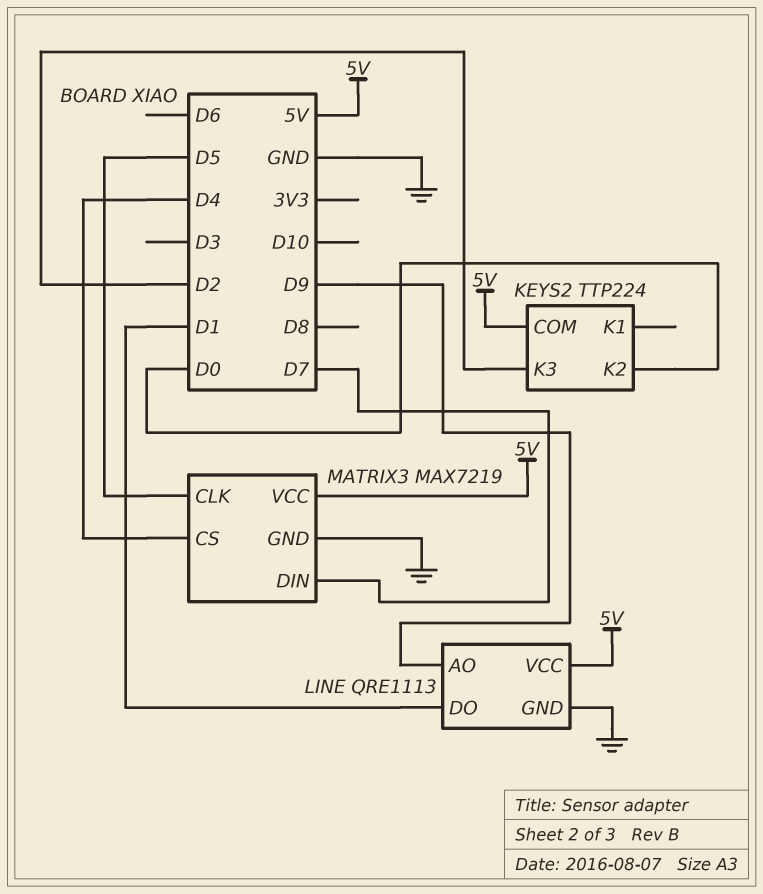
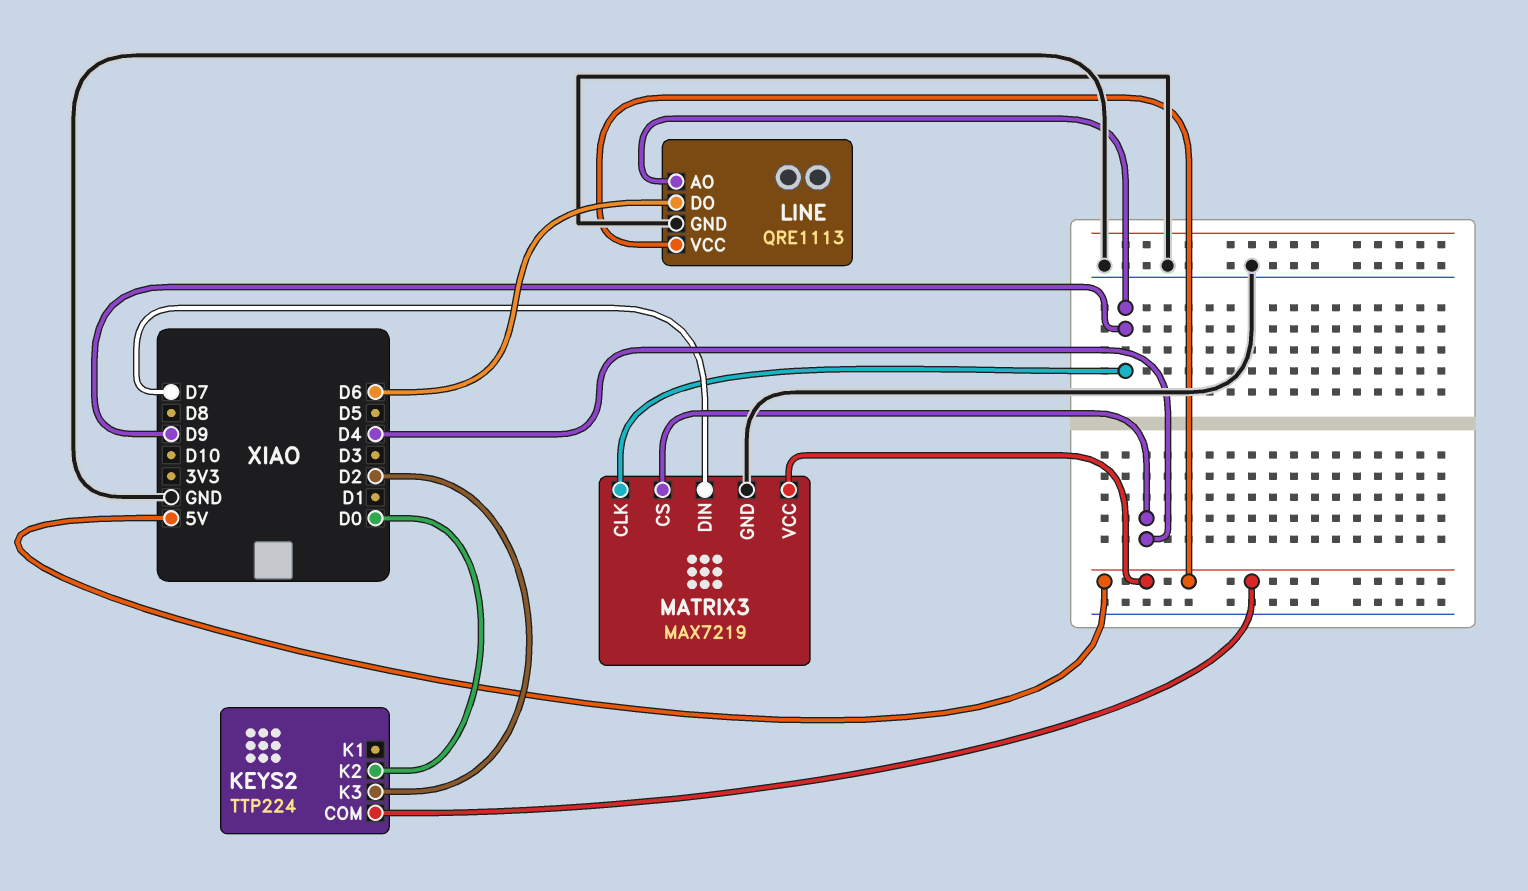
LINE pin DO: D1 -> D6
MATRIX3 pin CLK: D5 -> D9

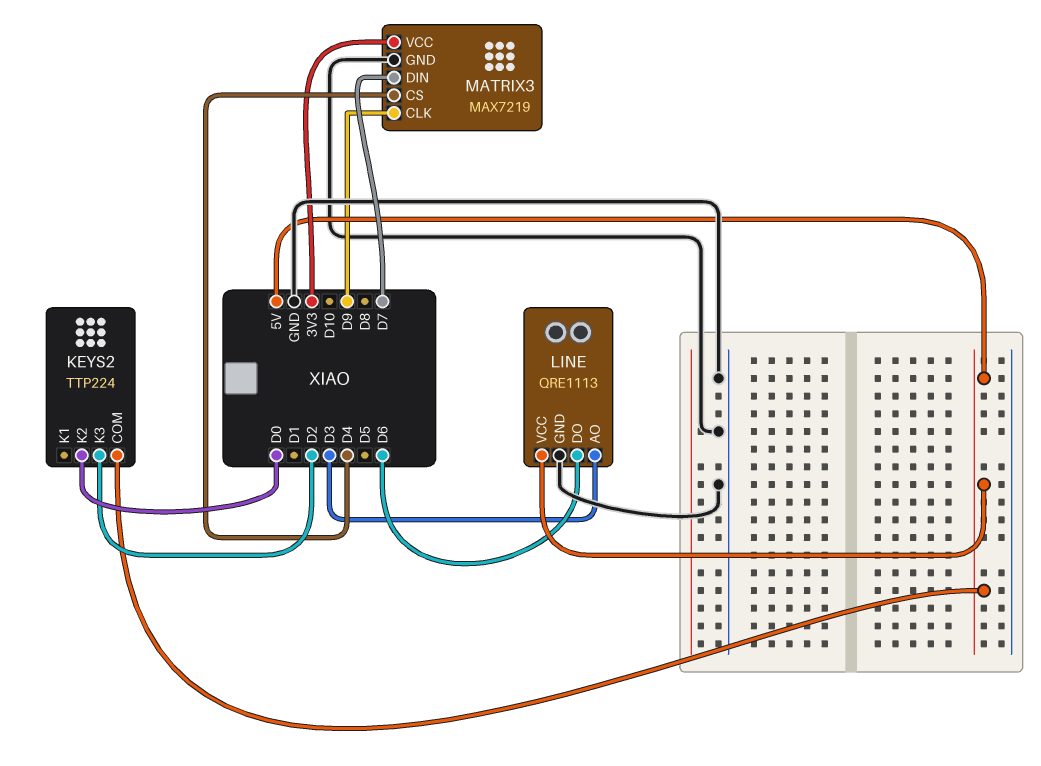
LINE pin AO: D9 -> D3
MATRIX3 pin VCC: 5V -> 3V3

